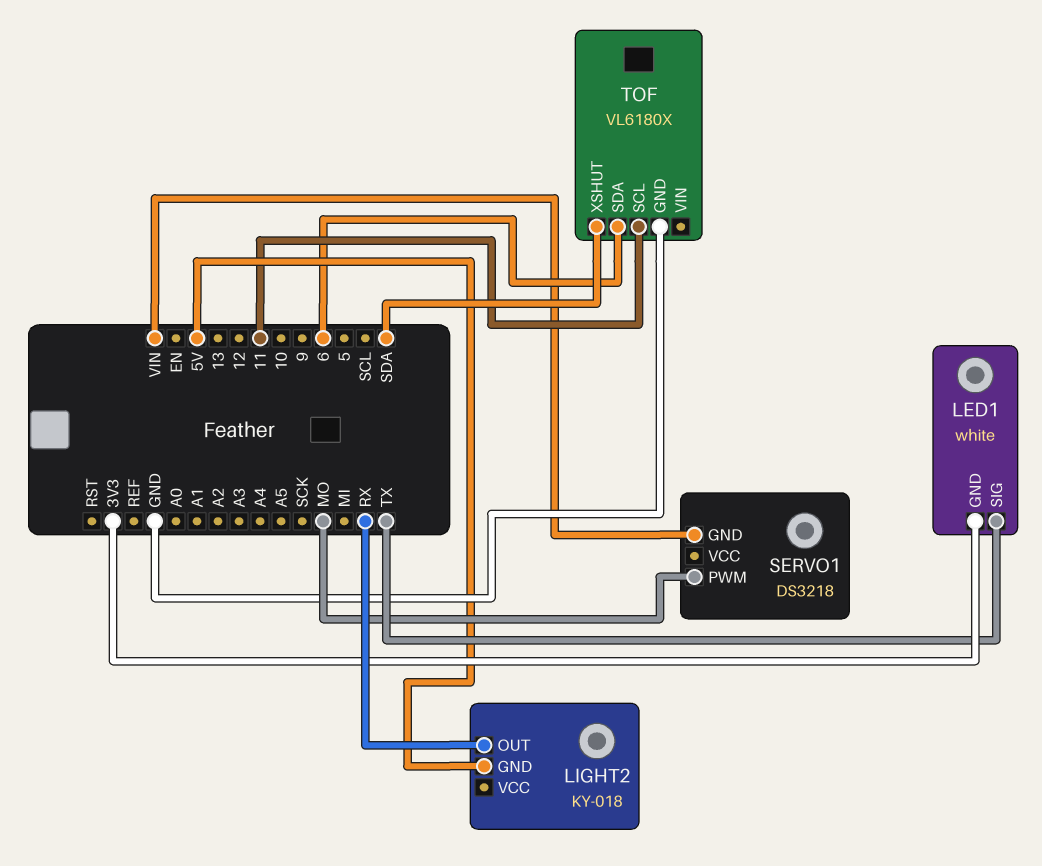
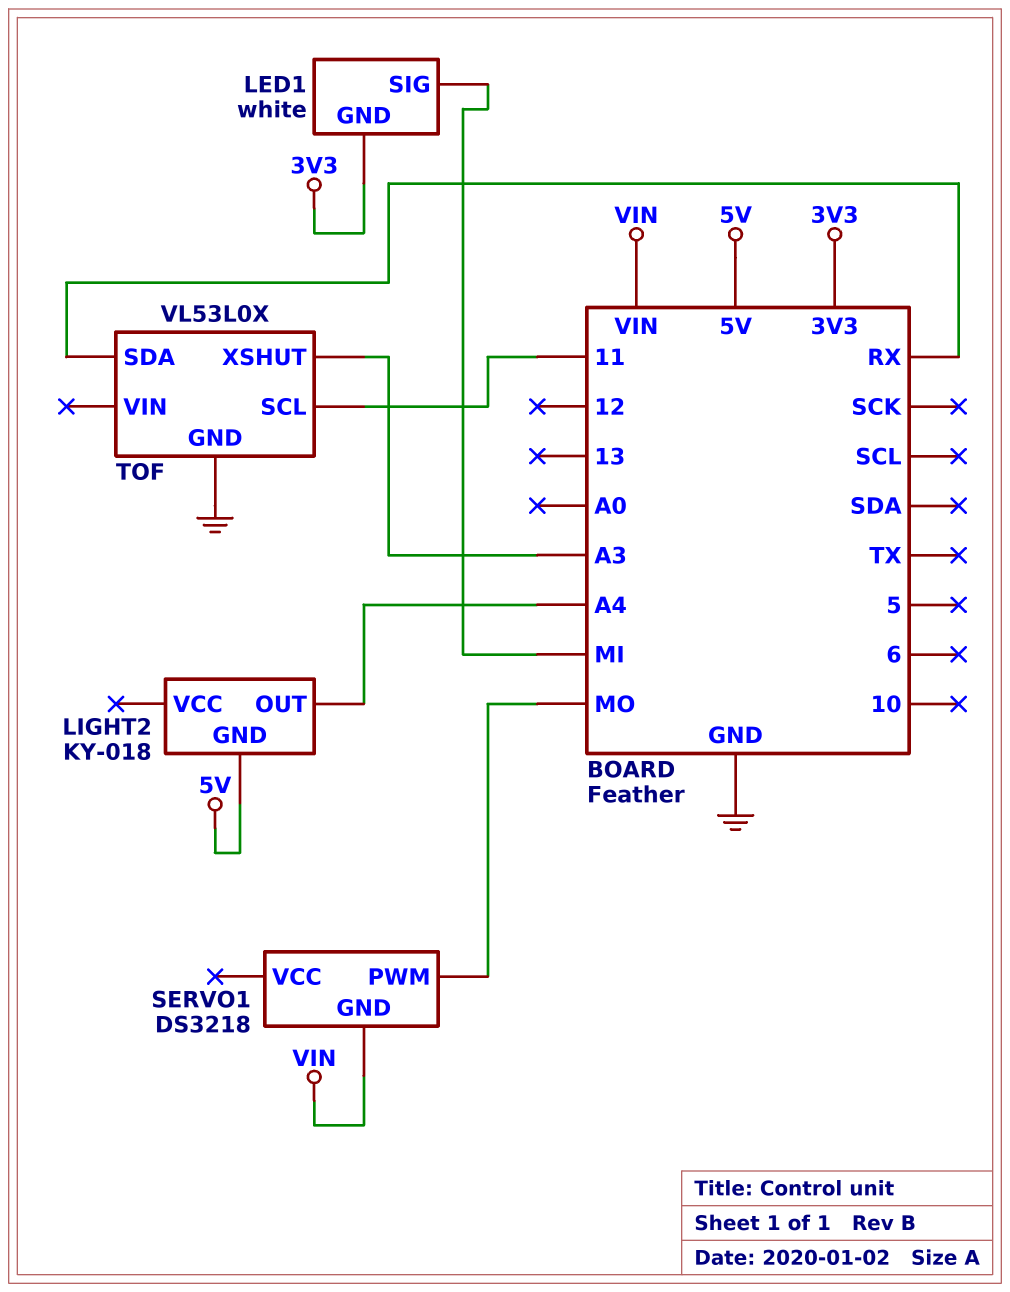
LED1 pin SIG: TX -> MI
LIGHT2 pin OUT: RX -> A4
TOF: VL6180X -> VL53L0X
TOF pin SDA: 6 -> RX
TOF pin XSHUT: SDA -> A3

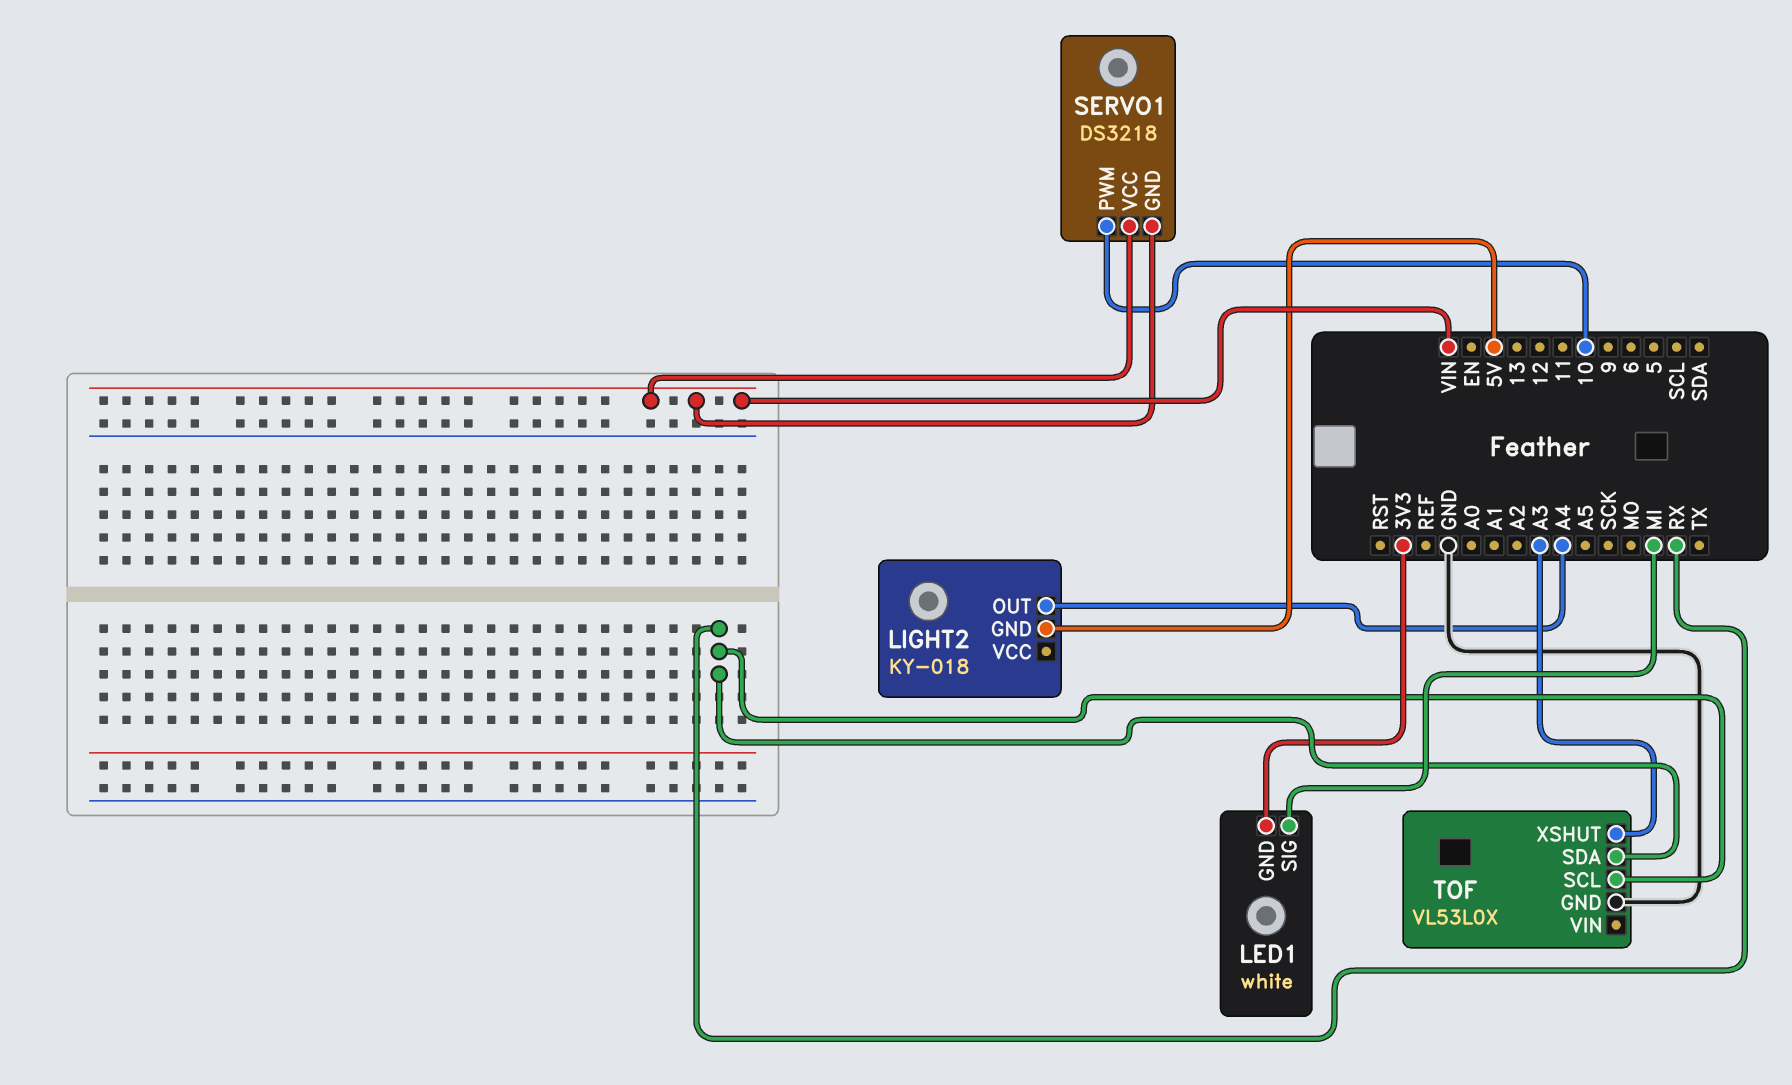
SERVO1 pin PWM: MO -> 10
SERVO1 pin VCC: none -> VIN
TOF pin SCL: 11 -> RX

